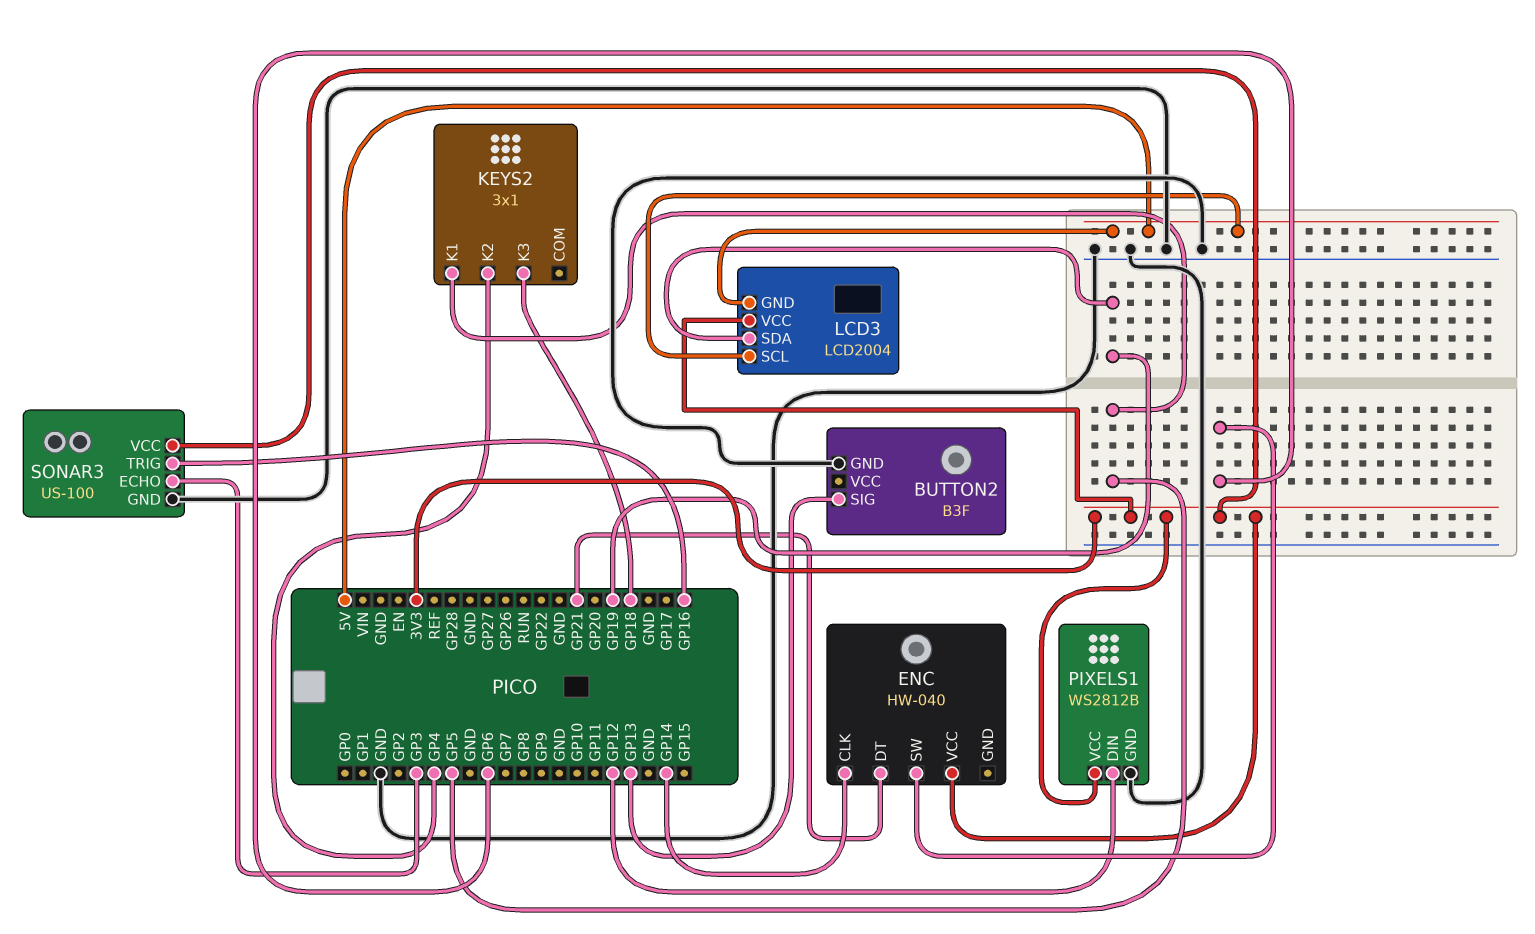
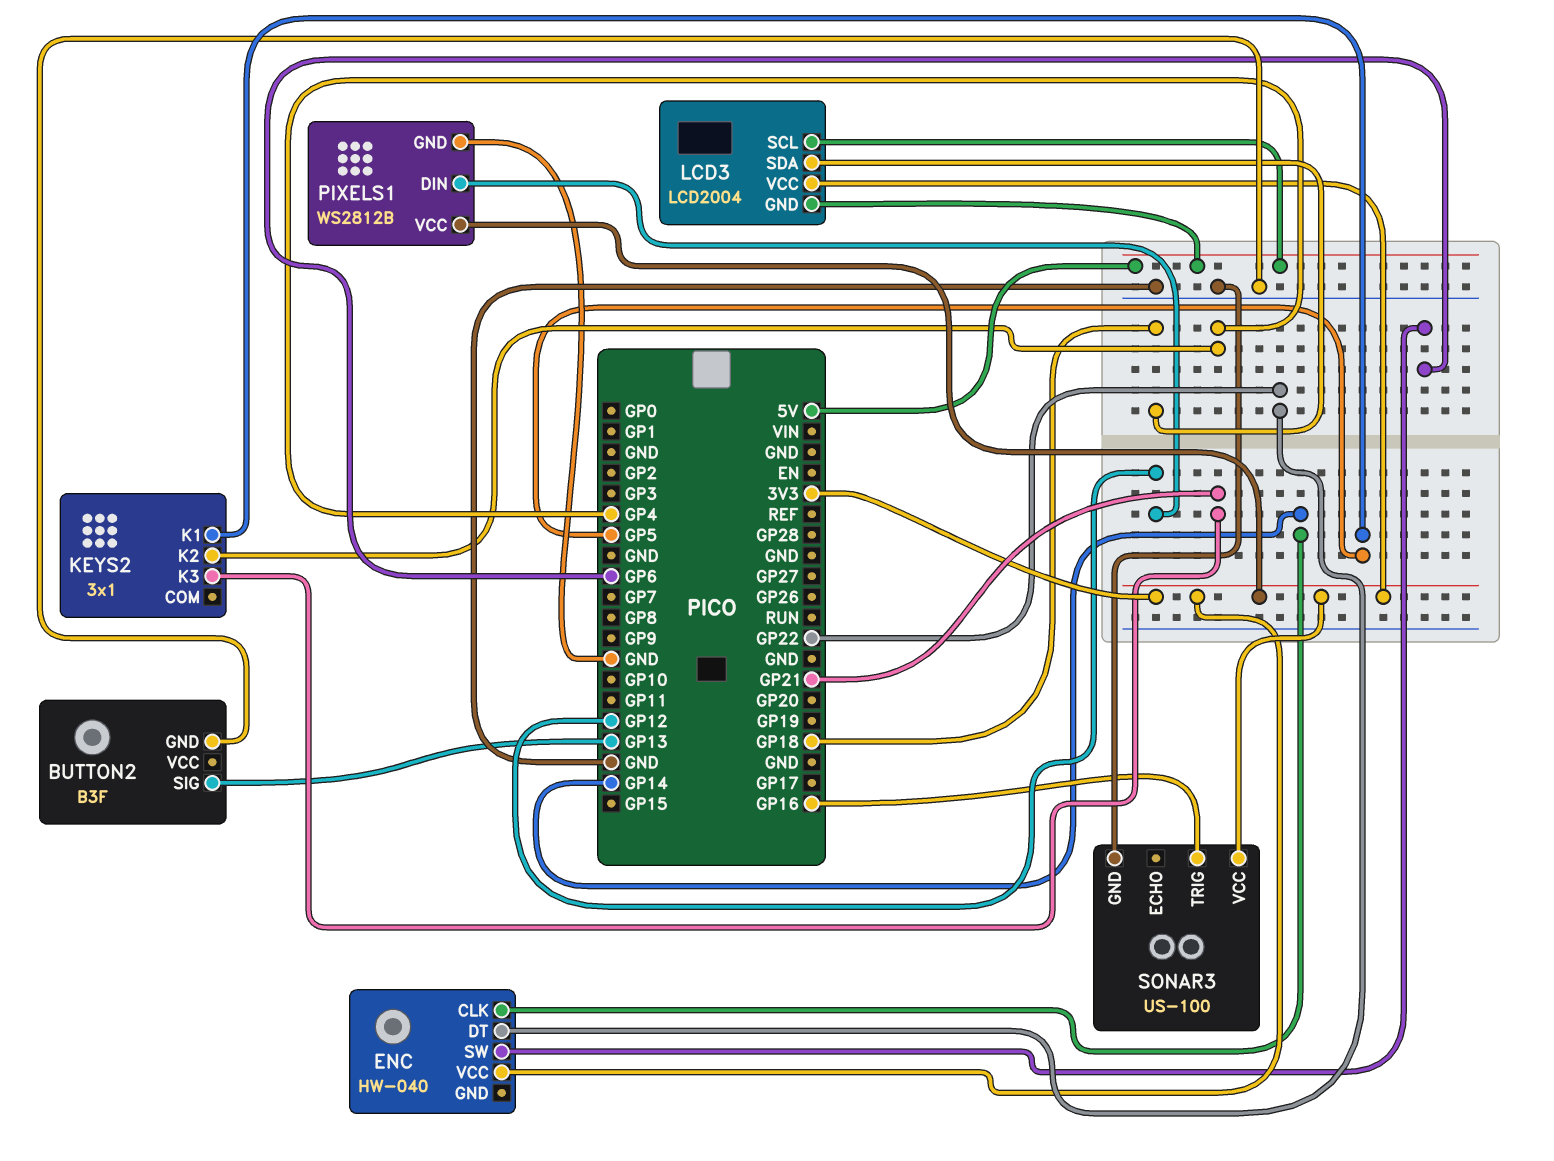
ENC pin DT: GP21 -> GP22
KEYS2 pin K3: GP18 -> GP21
LCD3 pin SDA: GP19 -> GP18
SONAR3 pin ECHO: GP3 -> none

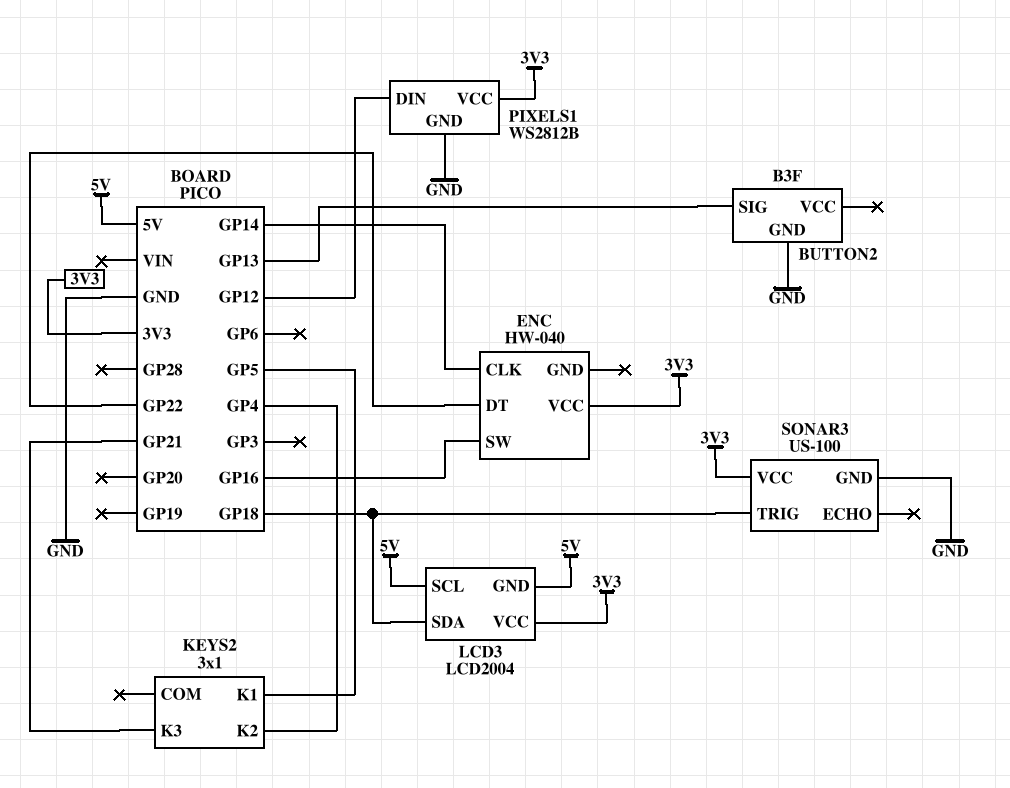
ENC pin SW: GP6 -> GP16
SONAR3 pin TRIG: GP16 -> GP18

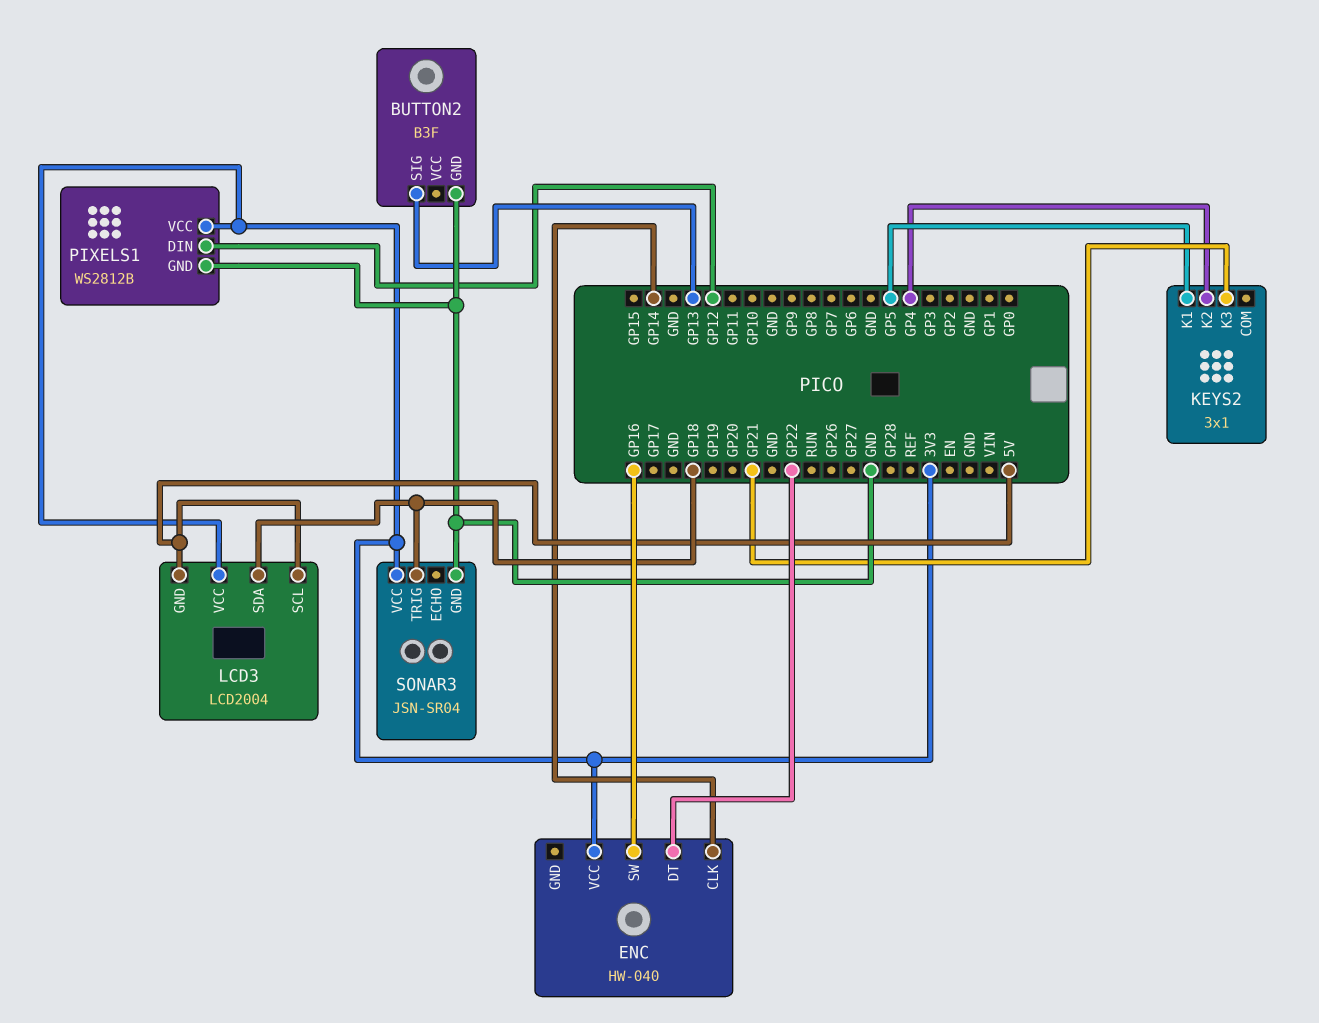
SONAR3: US-100 -> JSN-SR04

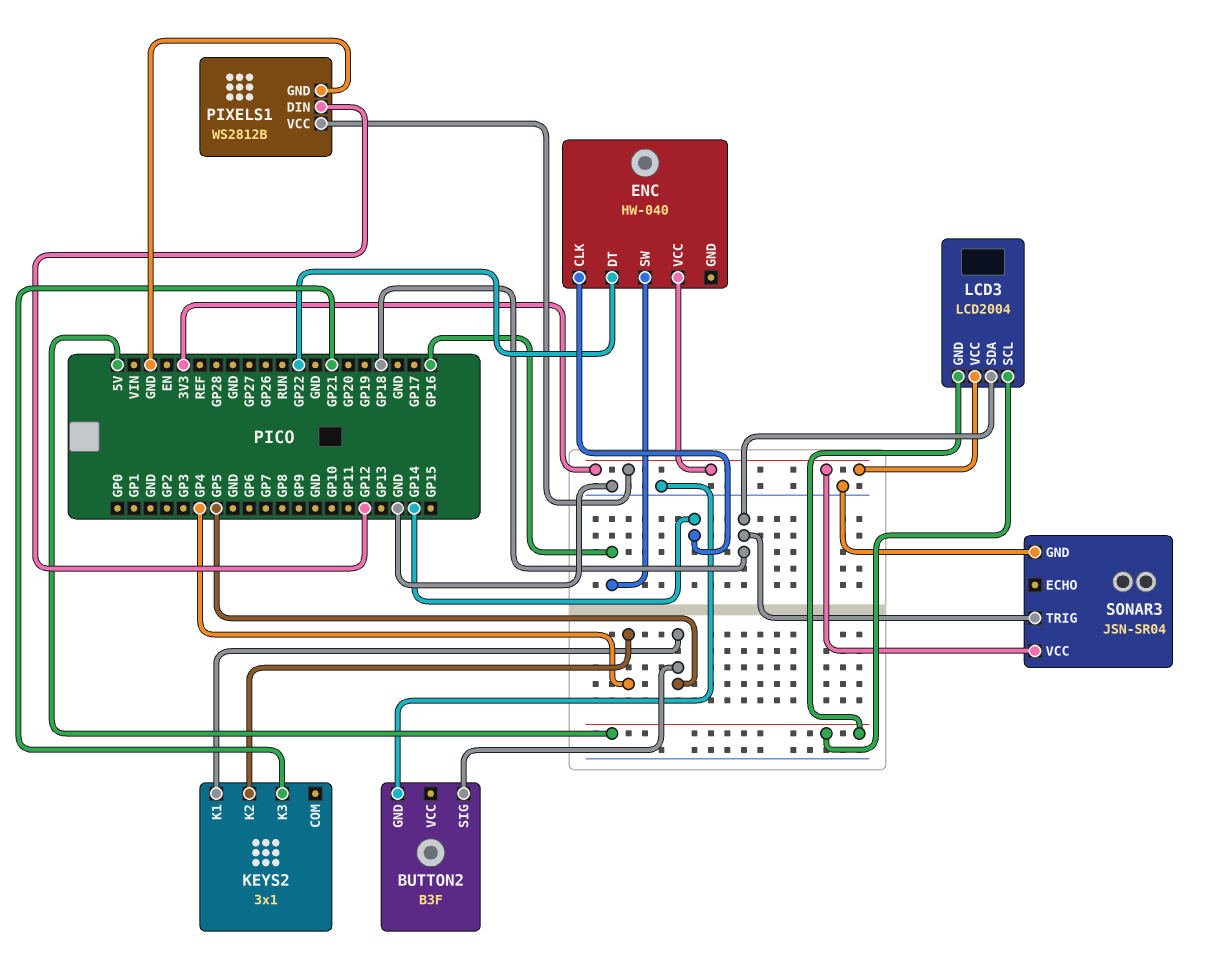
BUTTON2 pin SIG: GP13 -> GP5

